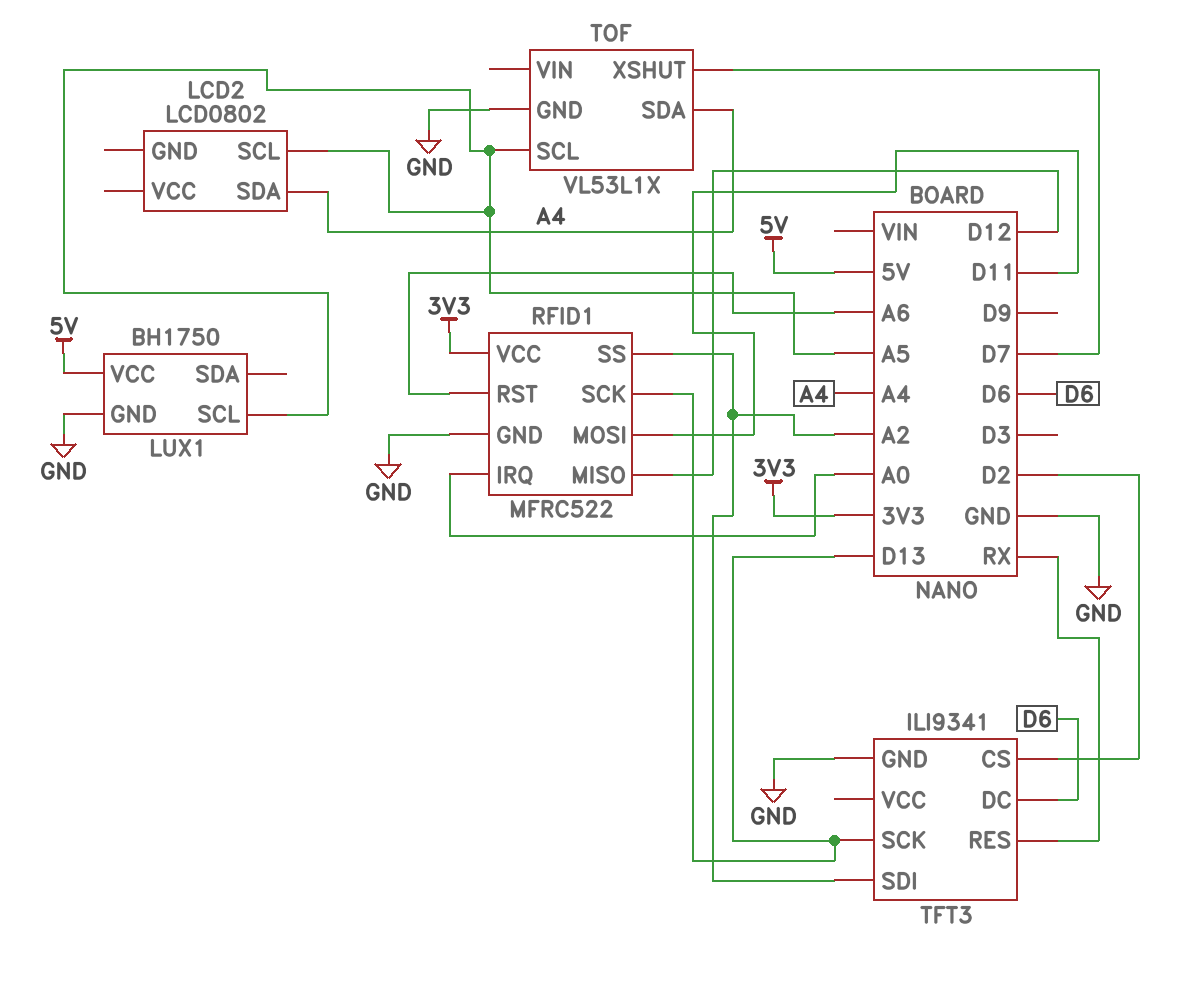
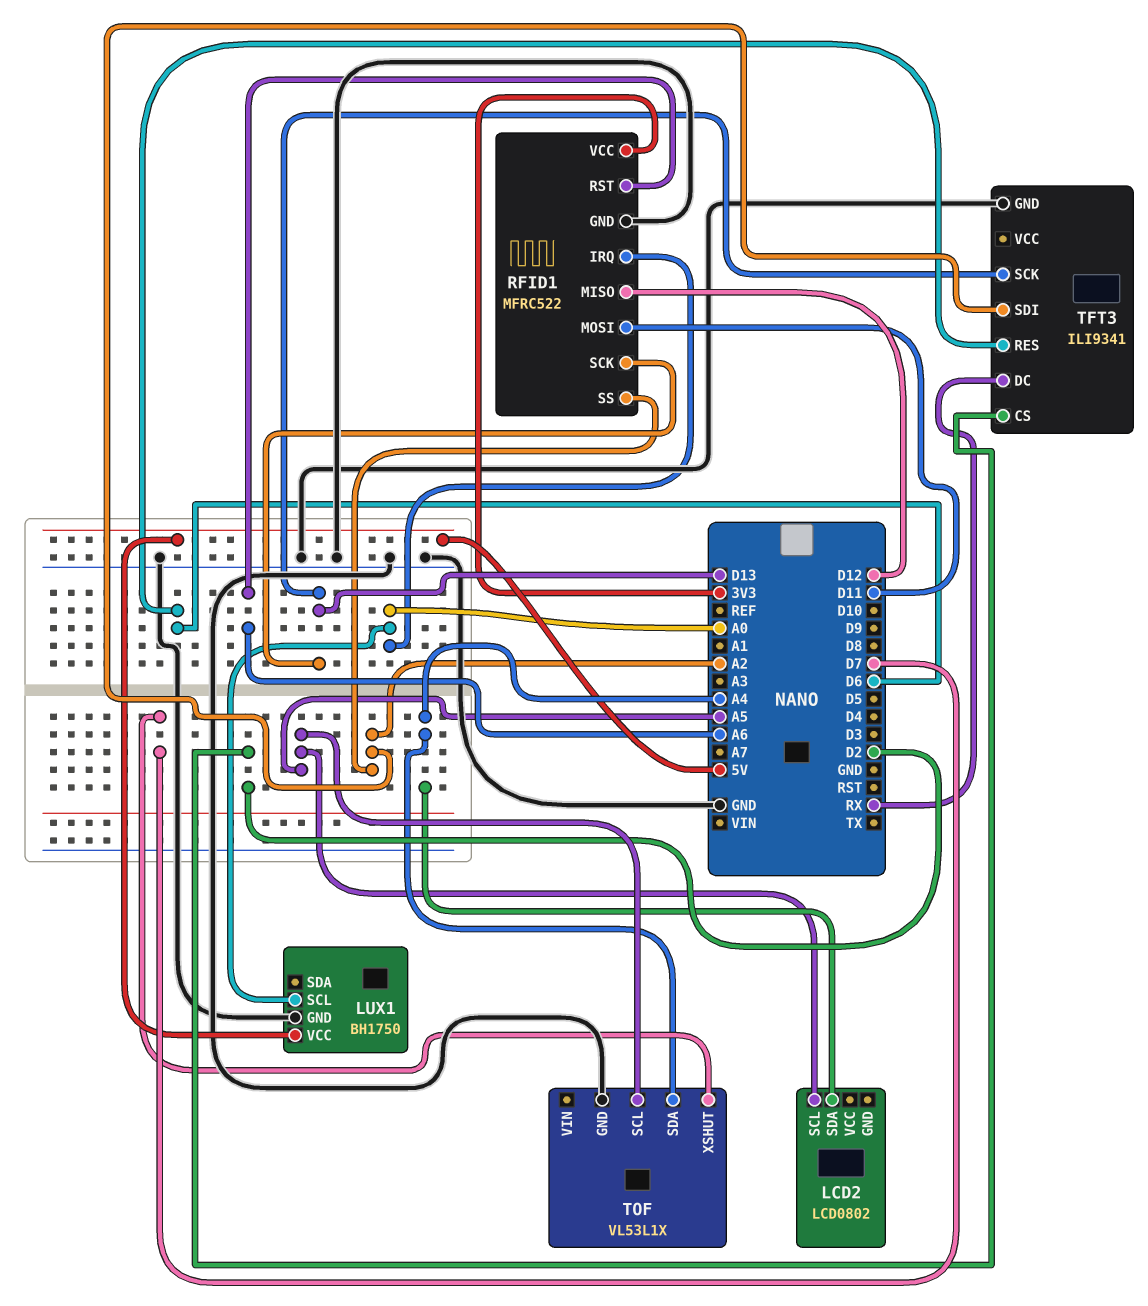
LUX1 pin SCL: A5 -> A0
TFT3 pin DC: D6 -> RX
TFT3 pin RES: RX -> D6

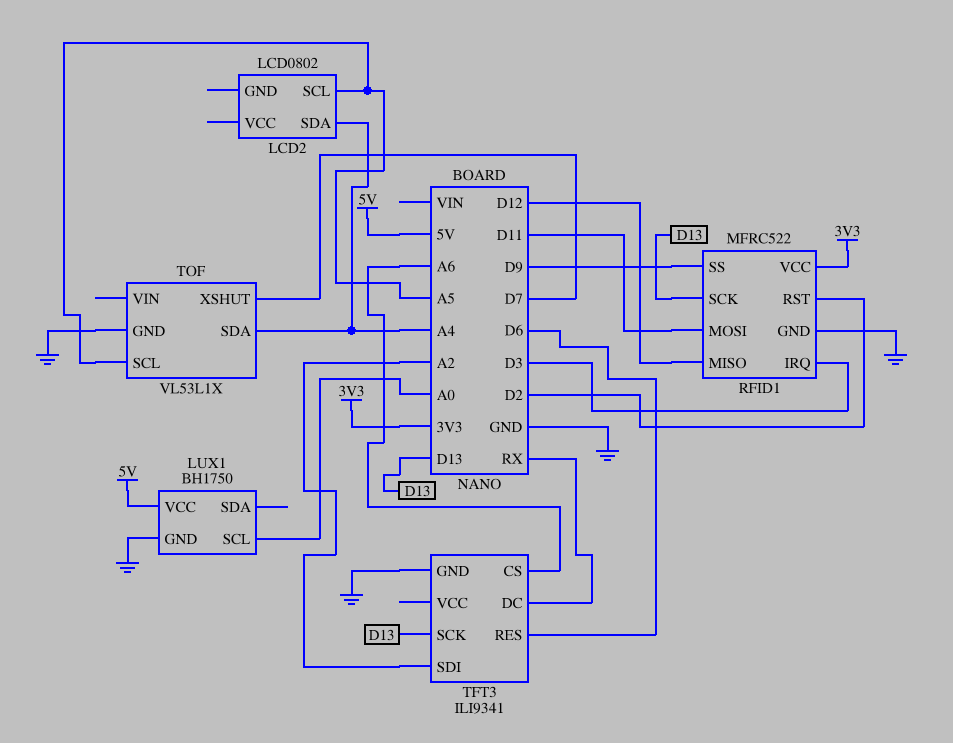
RFID1 pin IRQ: A0 -> D3
RFID1 pin RST: A6 -> D2
RFID1 pin SS: A2 -> D9
TFT3 pin CS: D2 -> A6

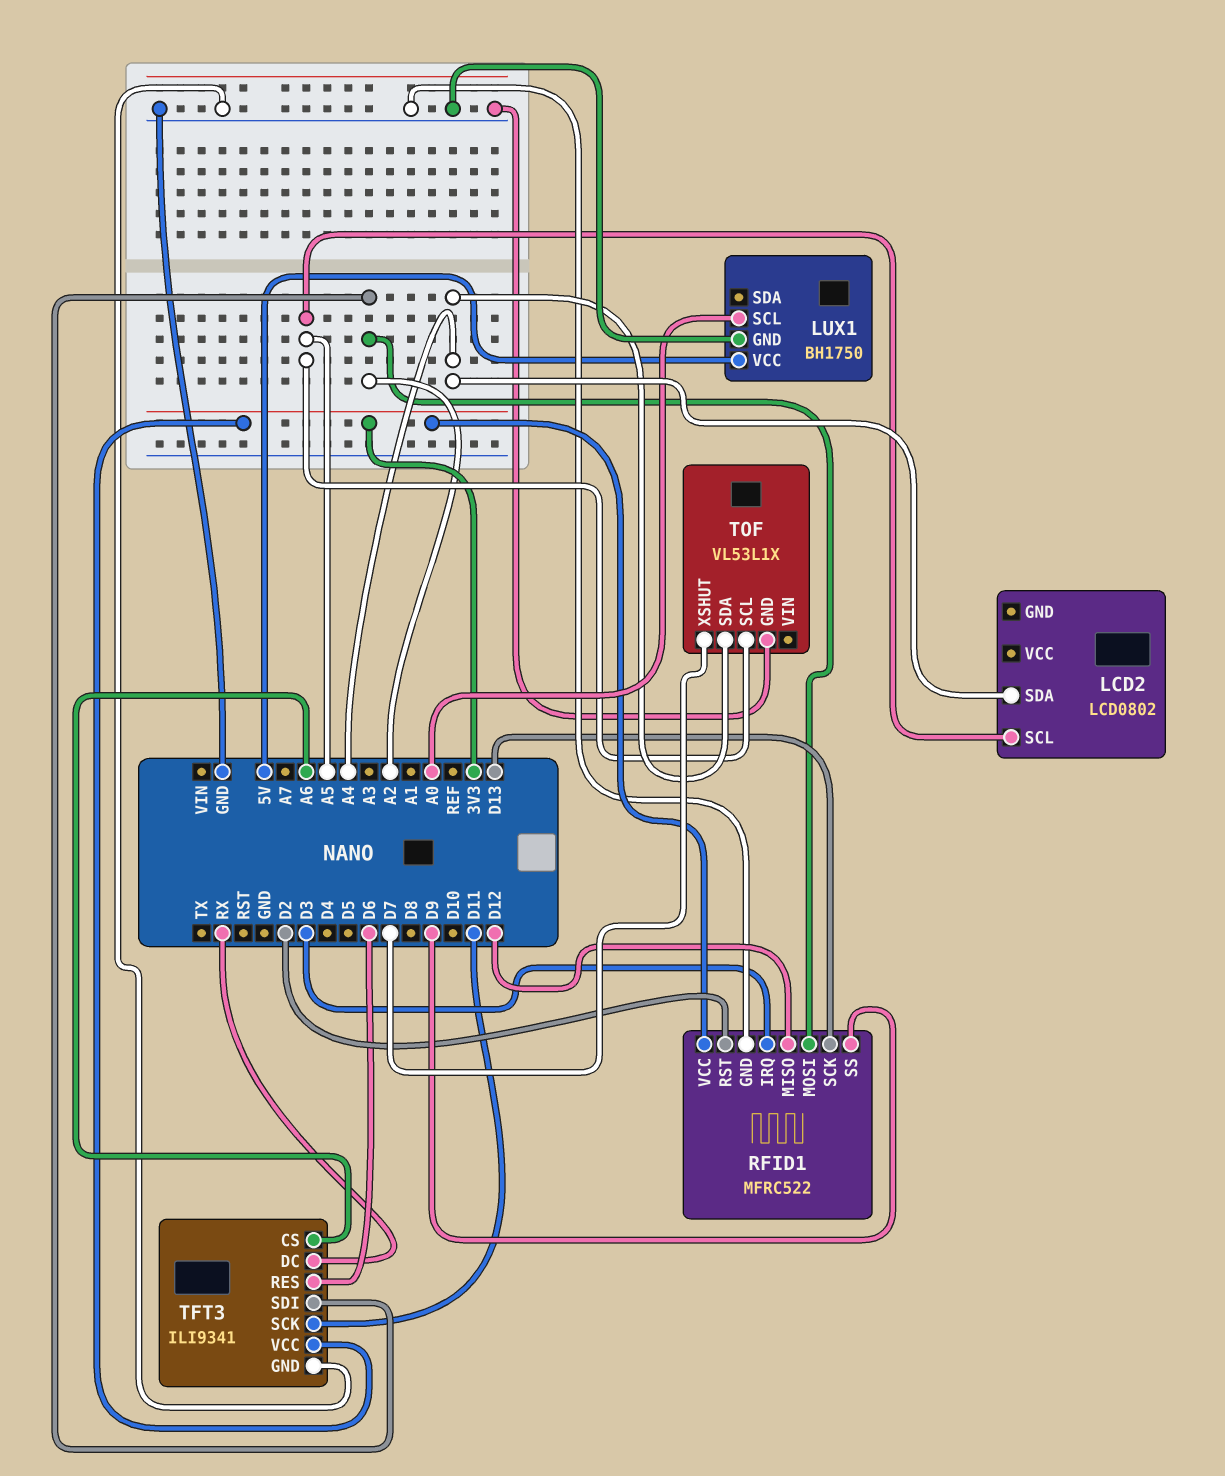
RFID1 pin MOSI: D11 -> A2
TFT3 pin SCK: D13 -> D11
TFT3 pin VCC: none -> 3V3

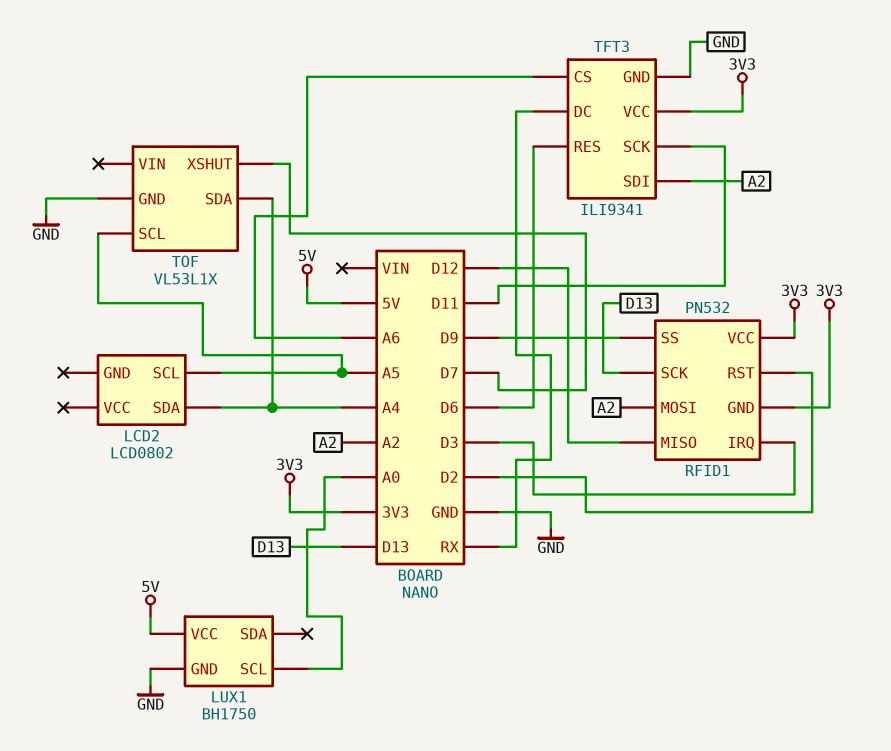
RFID1: MFRC522 -> PN532
RFID1 pin GND: GND -> 3V3

